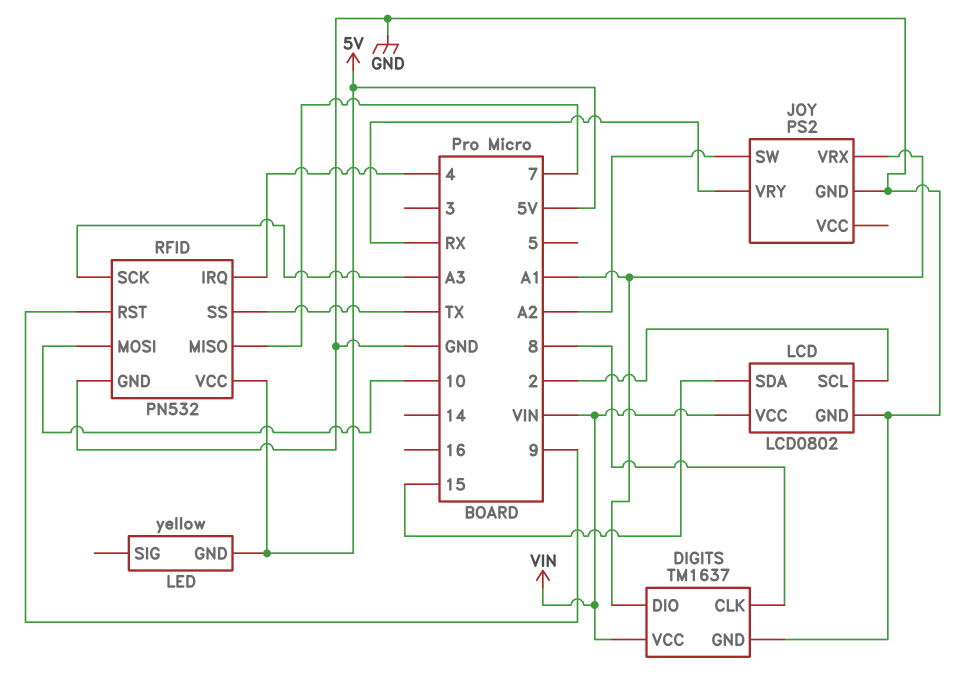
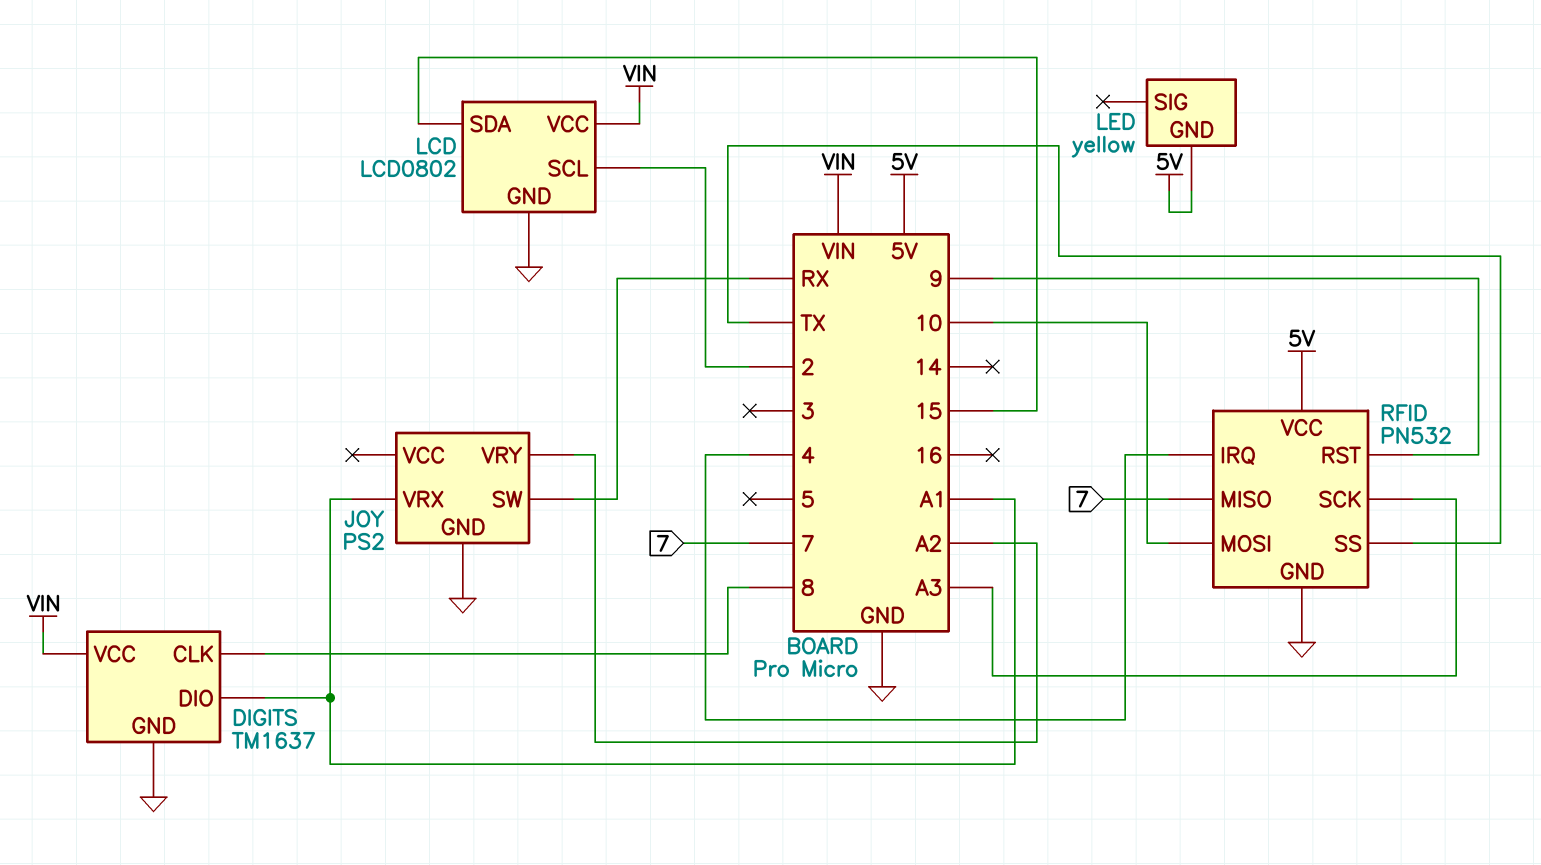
JOY pin SW: A2 -> RX
JOY pin VRY: RX -> A2

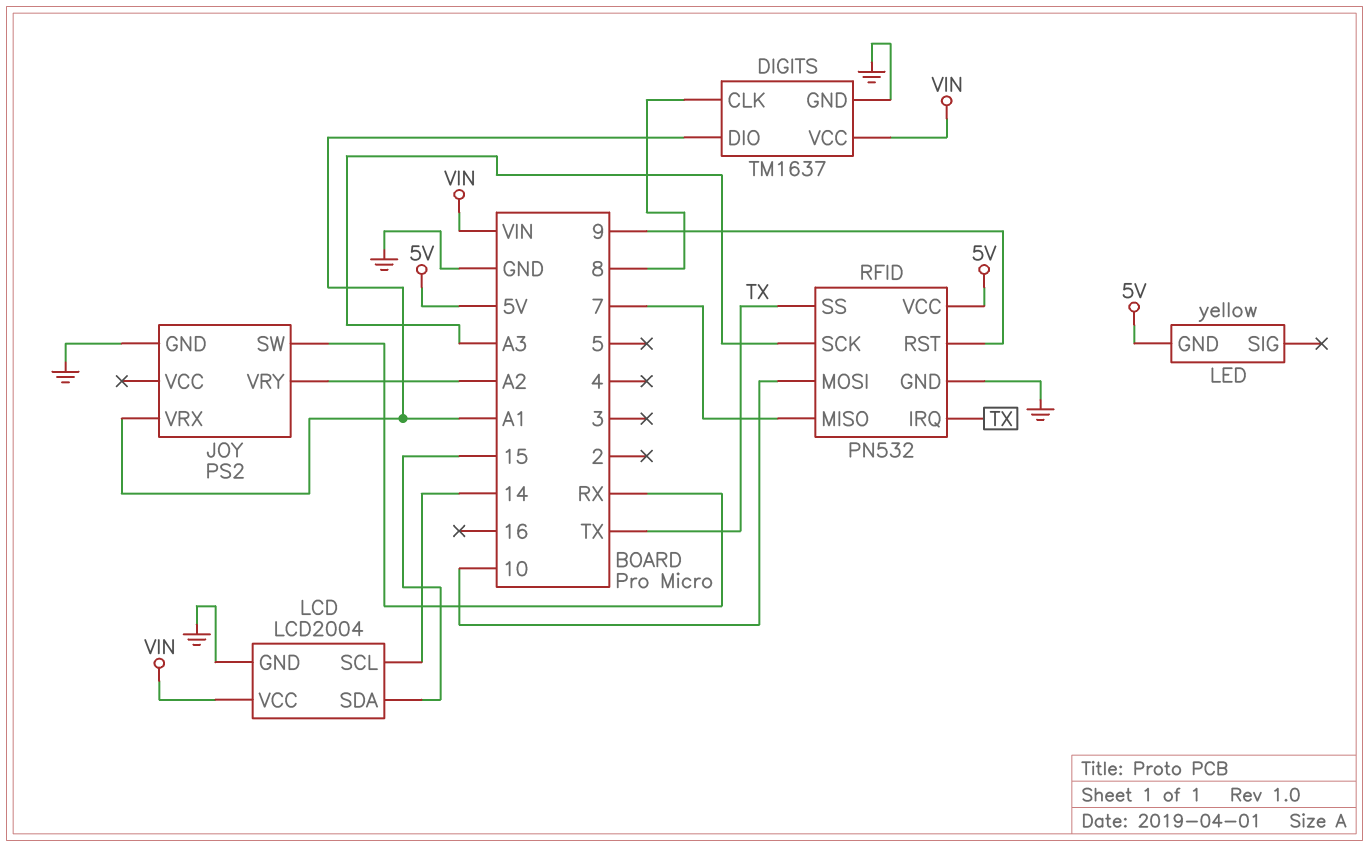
LCD: LCD0802 -> LCD2004
LCD pin SCL: 2 -> 14
RFID pin IRQ: 4 -> TX

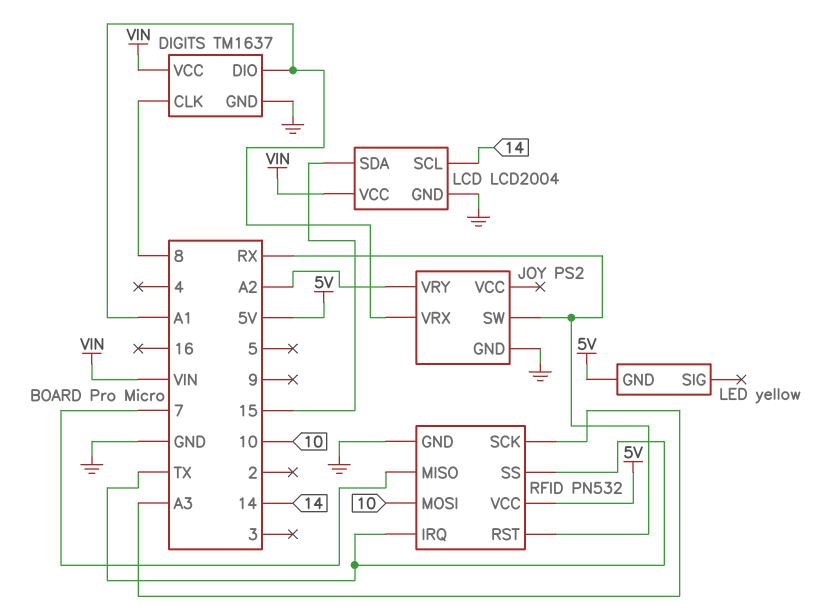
RFID pin RST: 9 -> RX

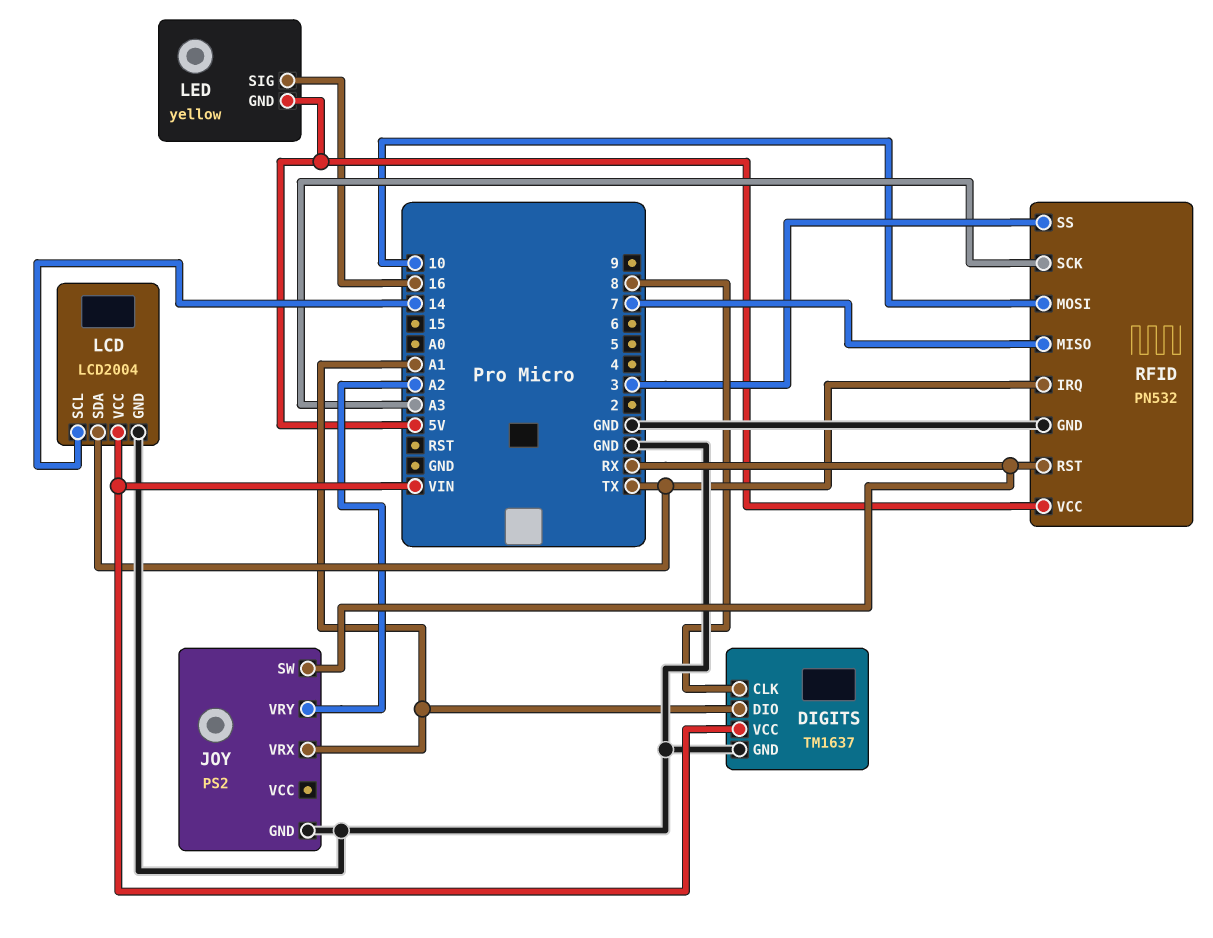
LCD pin SDA: 15 -> TX
LED pin SIG: none -> 16
RFID pin SS: TX -> 3

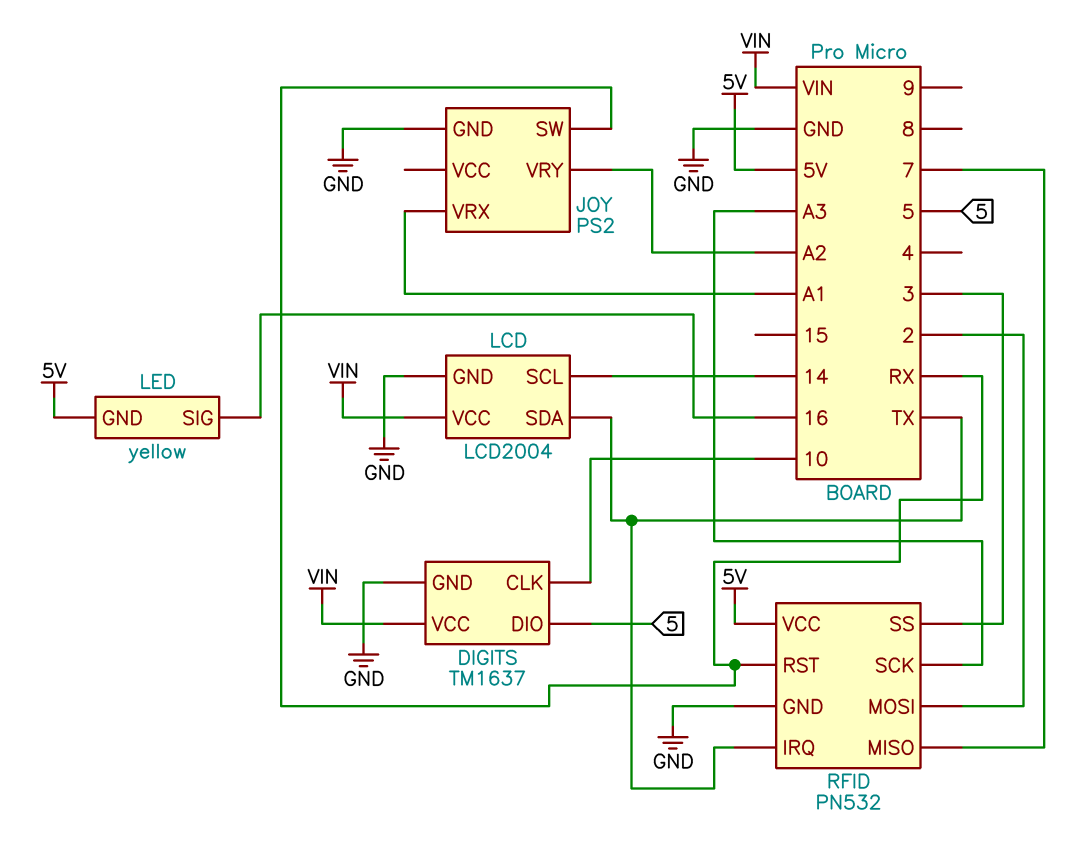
DIGITS pin CLK: 8 -> 10
DIGITS pin DIO: A1 -> 5
RFID pin MOSI: 10 -> 2

